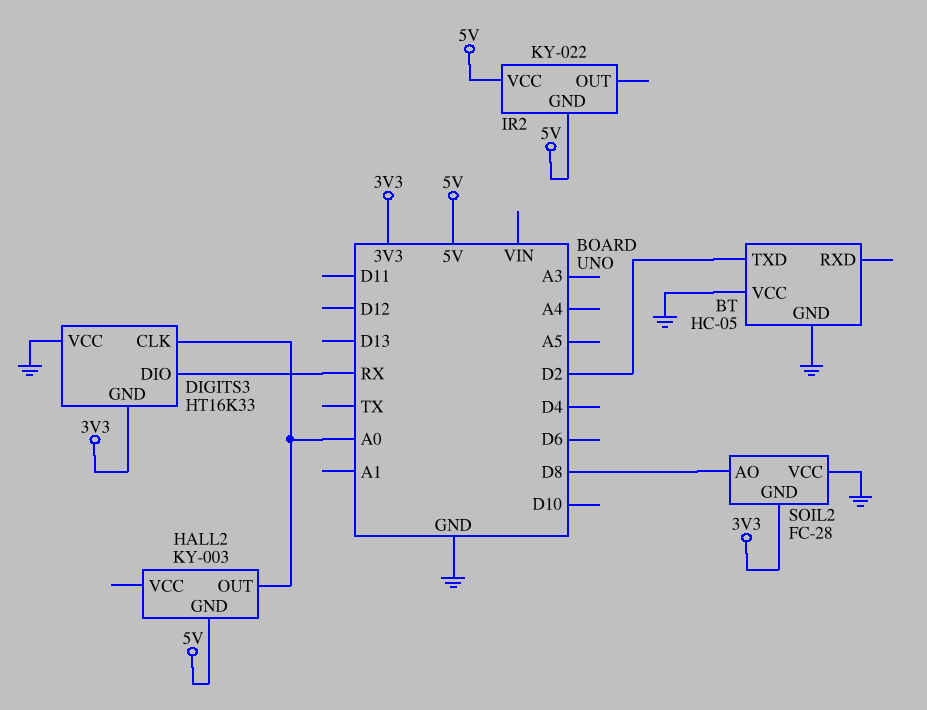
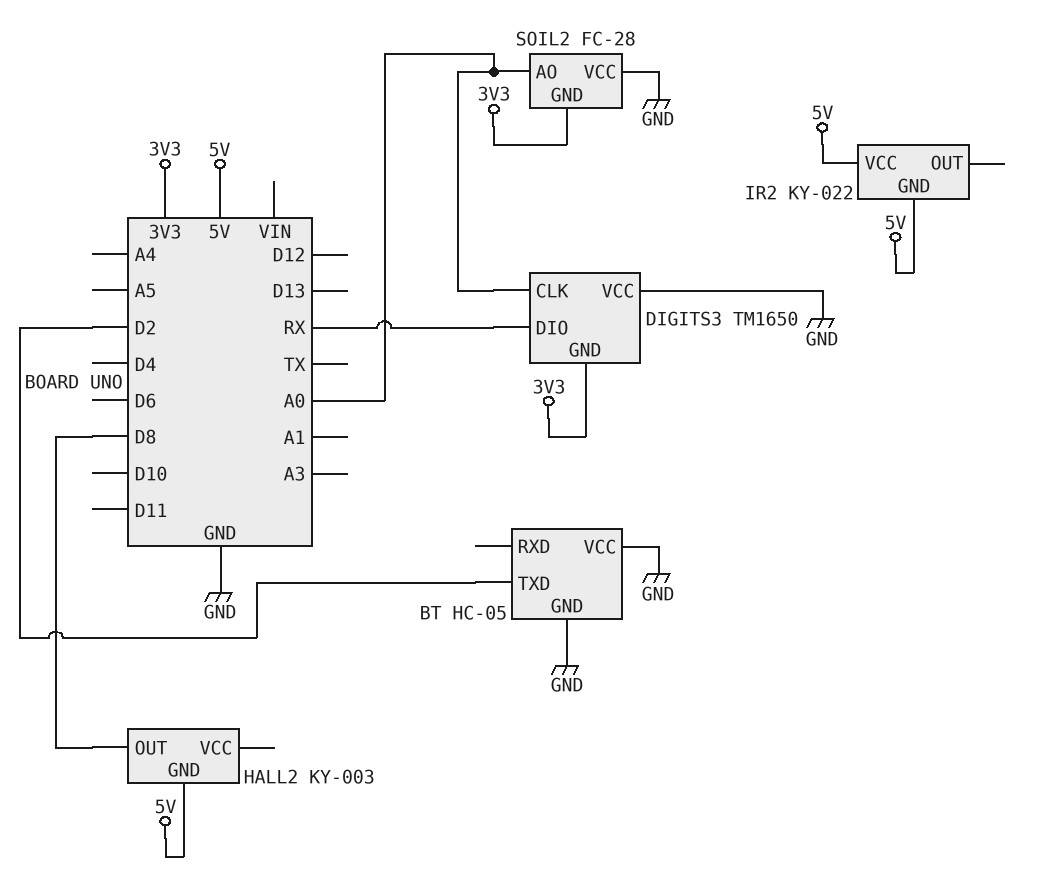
DIGITS3: HT16K33 -> TM1650
HALL2 pin OUT: A0 -> D8
SOIL2 pin AO: D8 -> A0

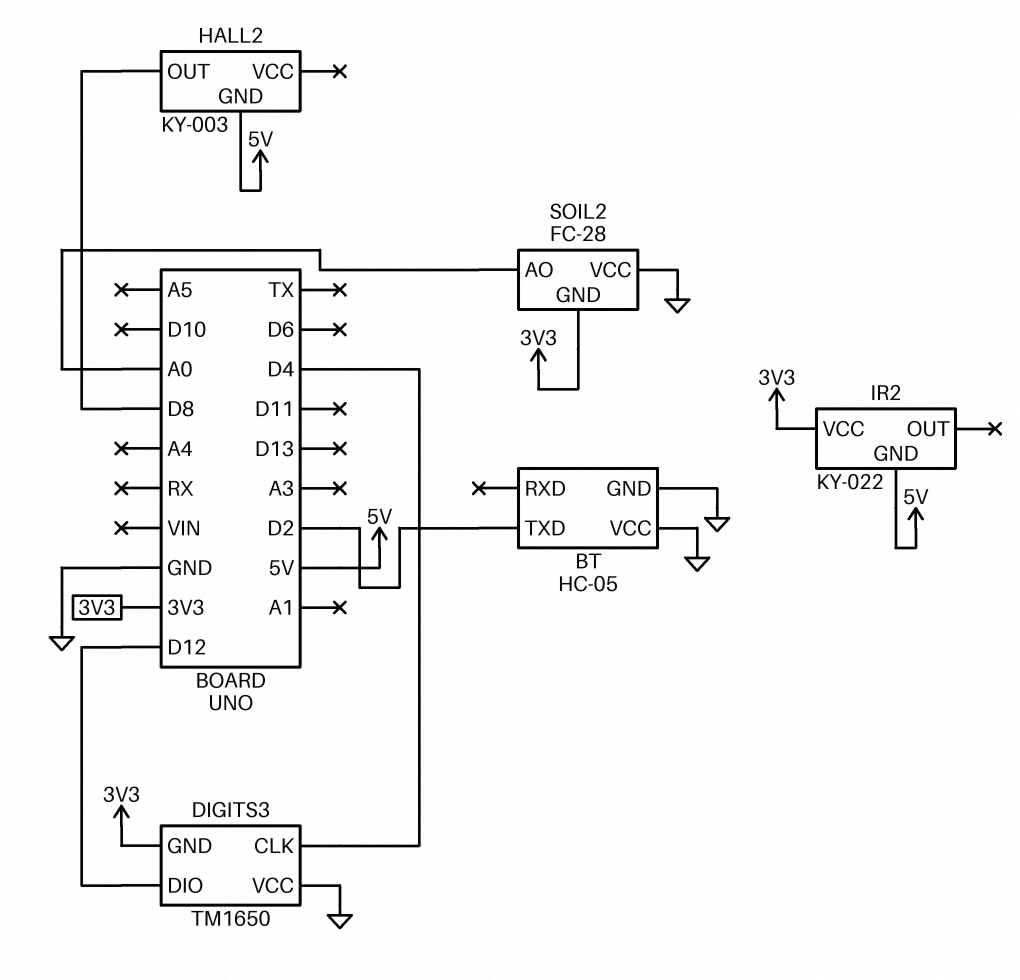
DIGITS3 pin CLK: A0 -> D4
DIGITS3 pin DIO: RX -> D12
IR2 pin VCC: 5V -> 3V3

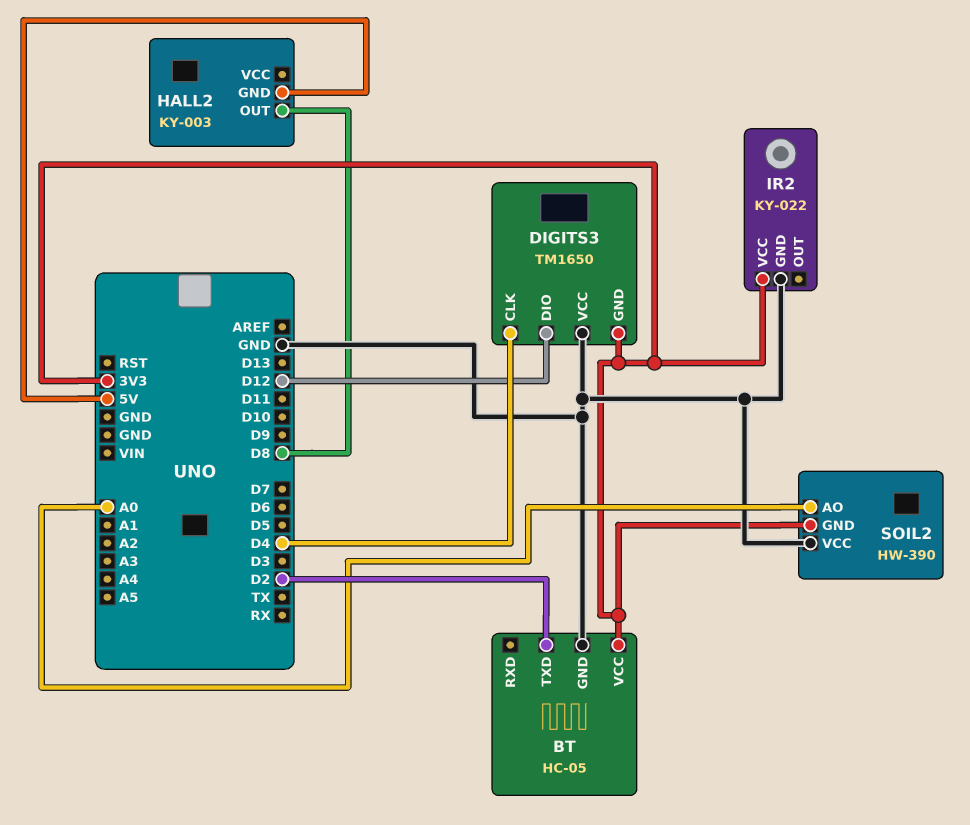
BT pin VCC: GND -> 3V3
IR2 pin GND: 5V -> GND
SOIL2: FC-28 -> HW-390

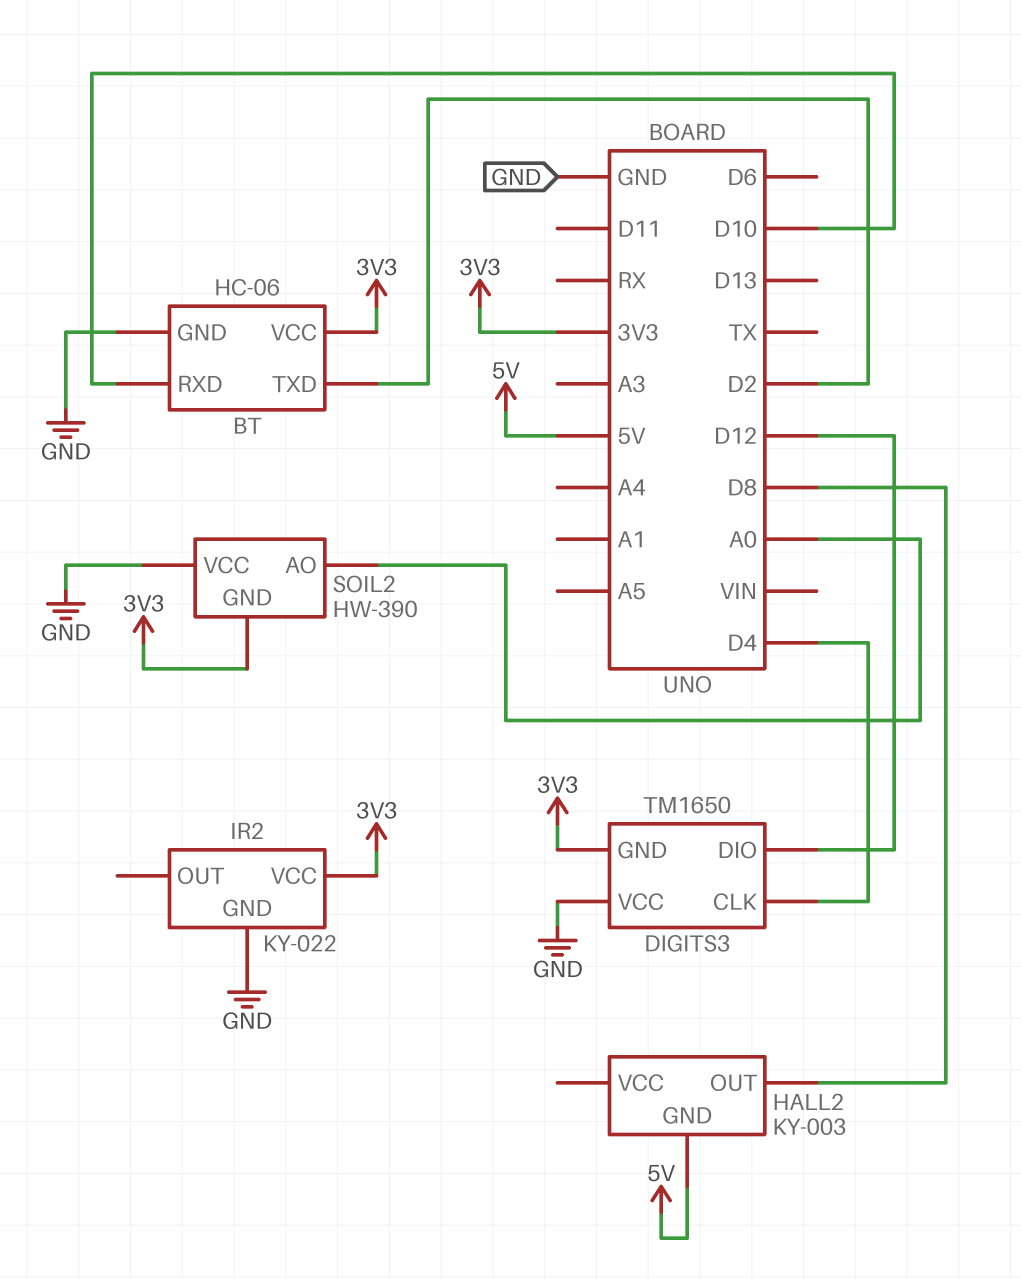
BT: HC-05 -> HC-06
BT pin RXD: none -> D10

